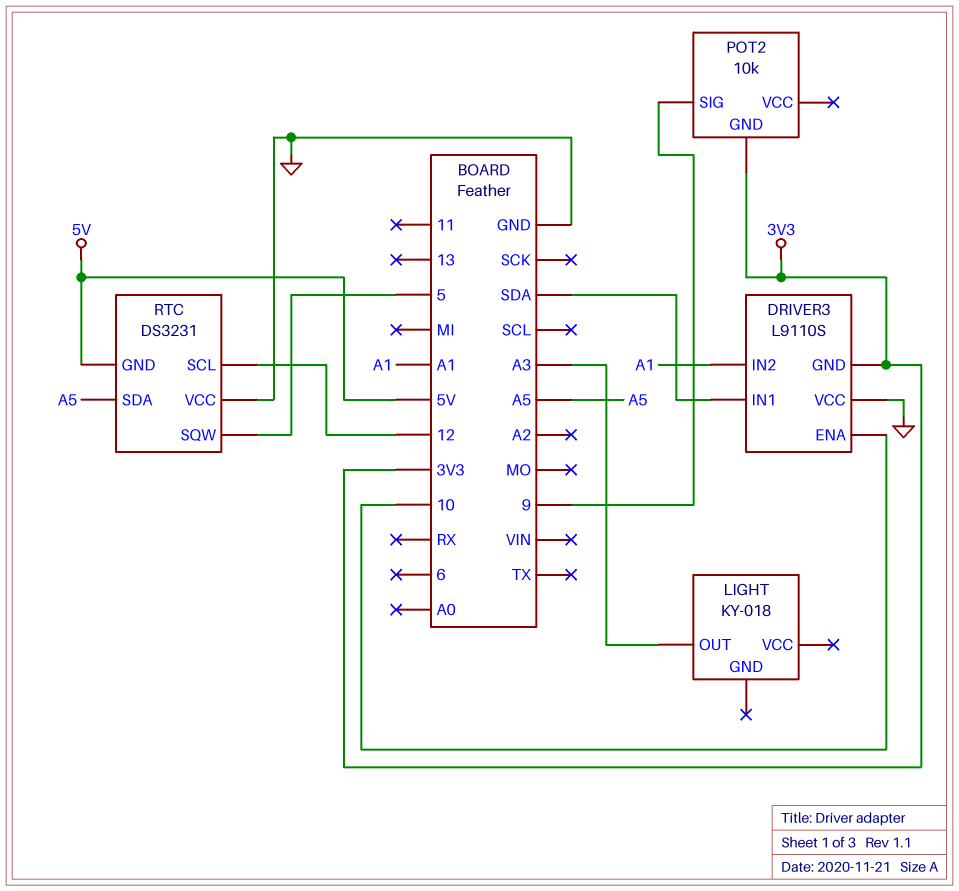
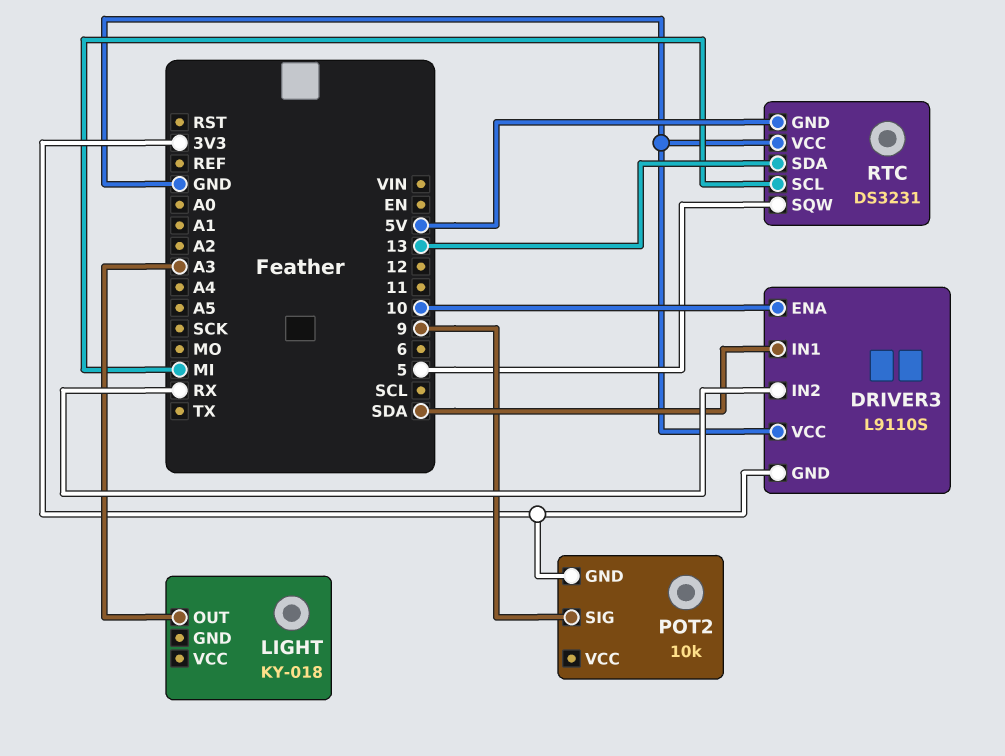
DRIVER3 pin IN2: A1 -> RX
RTC pin SCL: 12 -> MI
RTC pin SDA: A5 -> 13

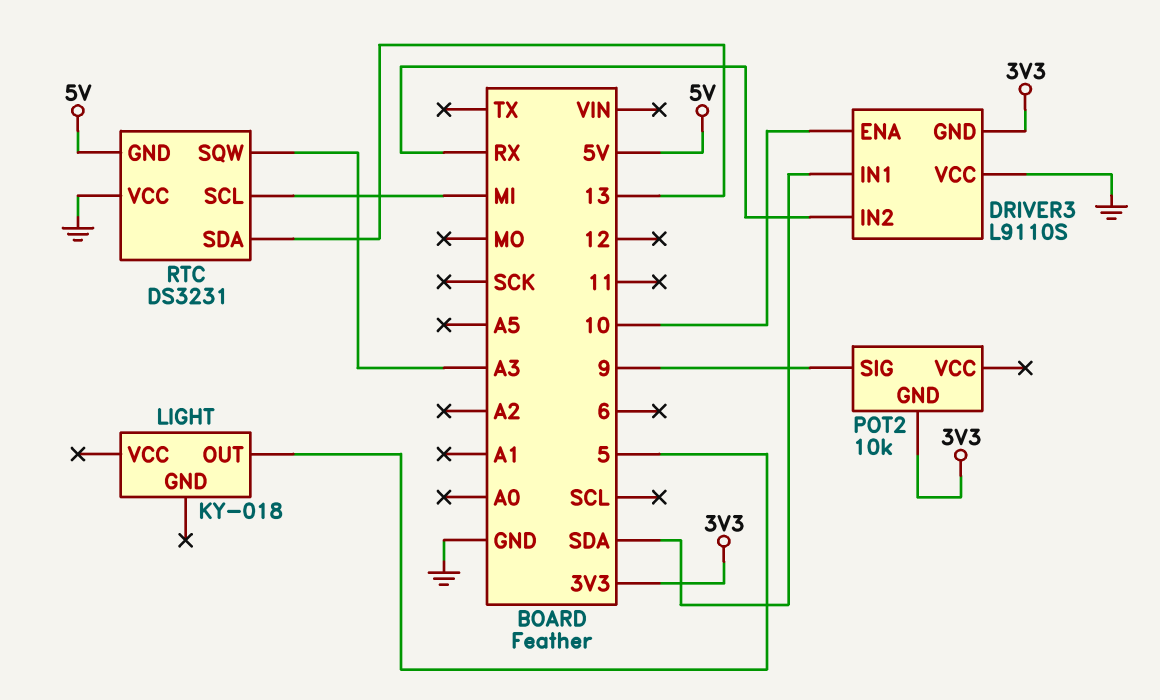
LIGHT pin OUT: A3 -> 5
RTC pin SQW: 5 -> A3

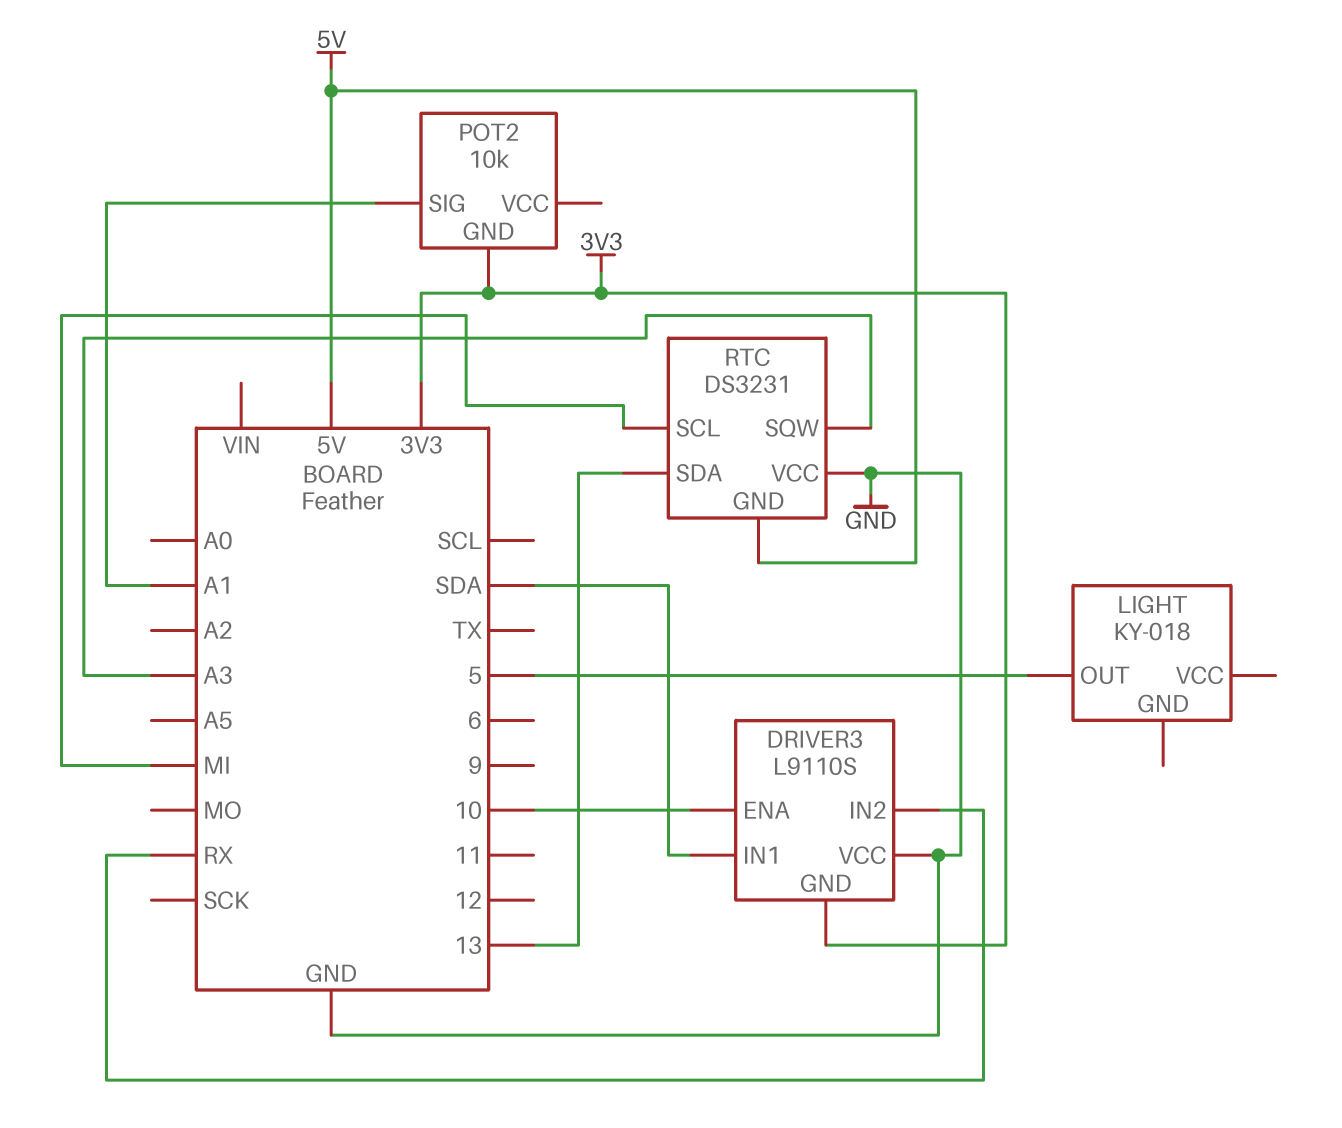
POT2 pin SIG: 9 -> A1

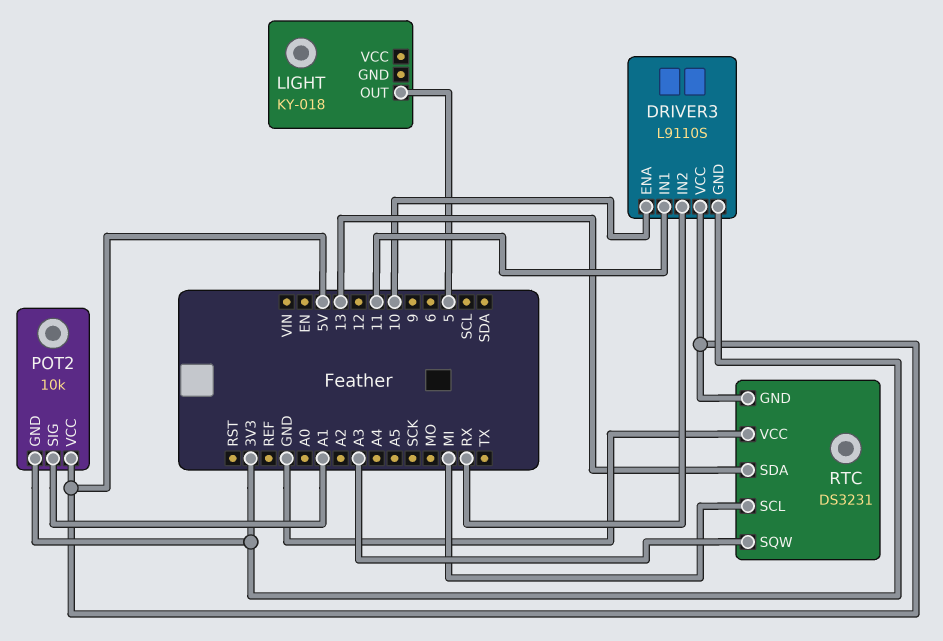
DRIVER3 pin IN1: SDA -> 11
DRIVER3 pin VCC: GND -> 5V
POT2 pin VCC: none -> 5V

